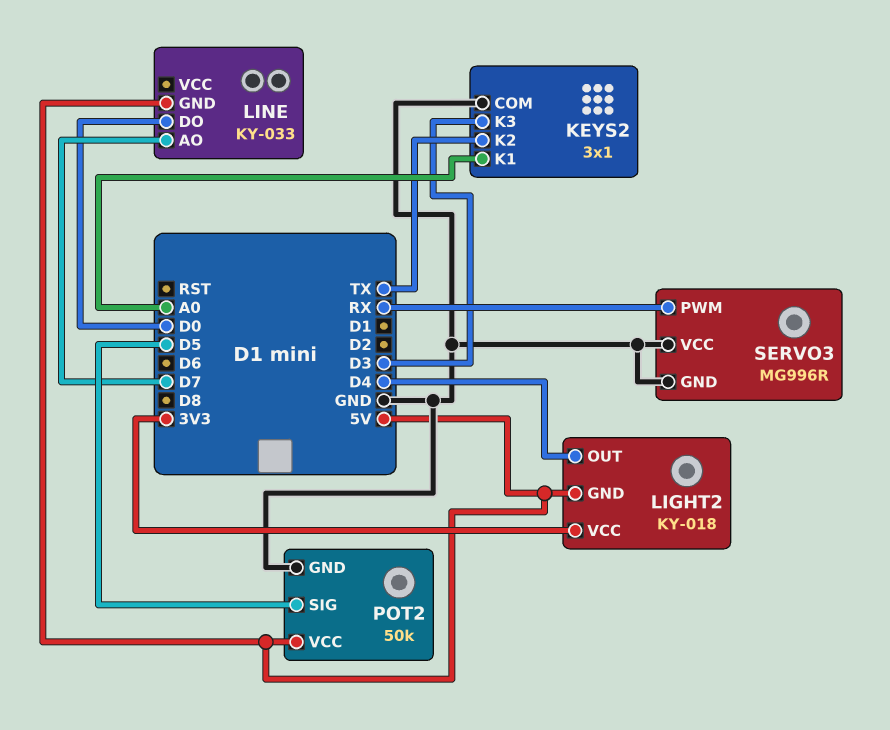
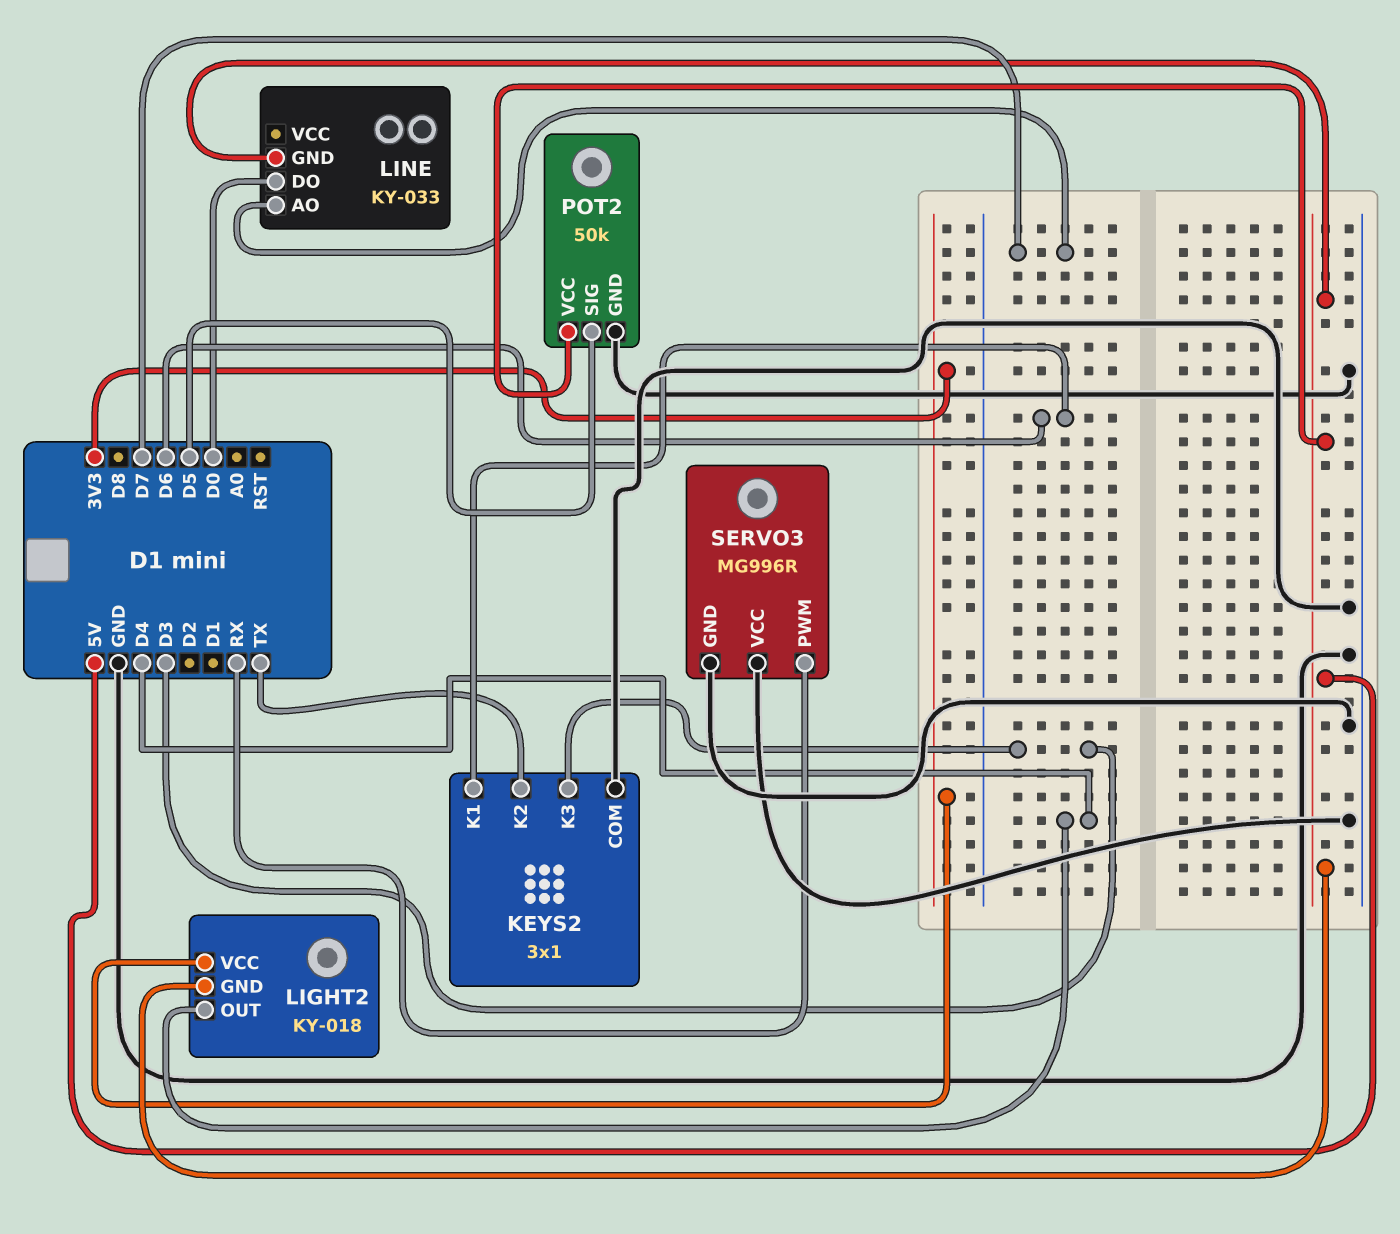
KEYS2 pin K1: A0 -> D6

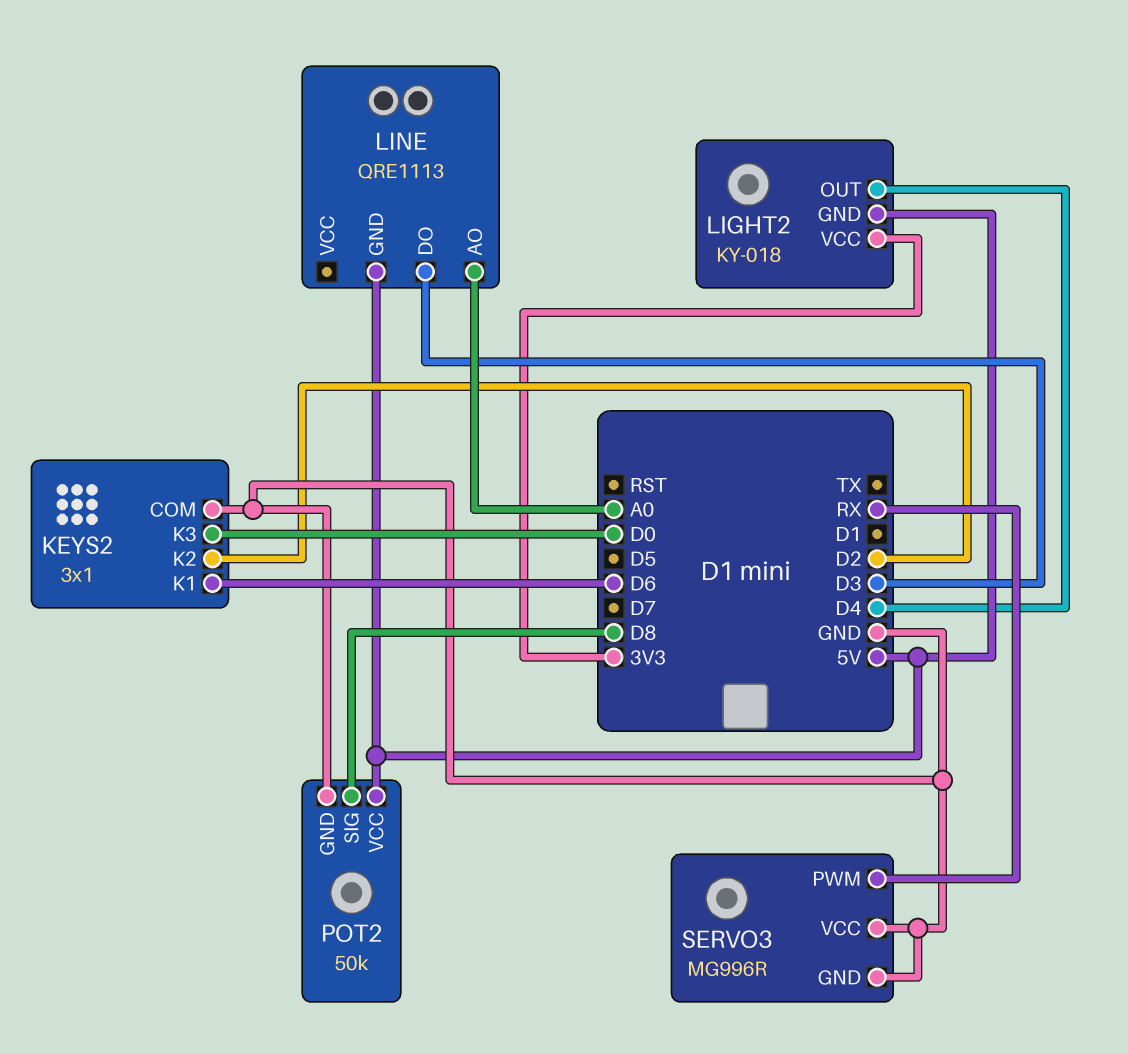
KEYS2 pin K2: TX -> D2
KEYS2 pin K3: D3 -> D0
LINE: KY-033 -> QRE1113
LINE pin AO: D7 -> A0
LINE pin DO: D0 -> D3
POT2 pin SIG: D5 -> D8

